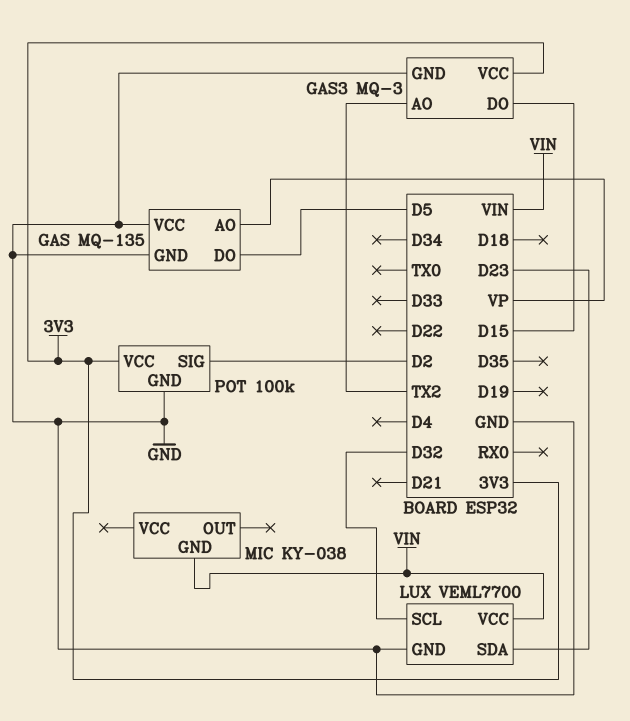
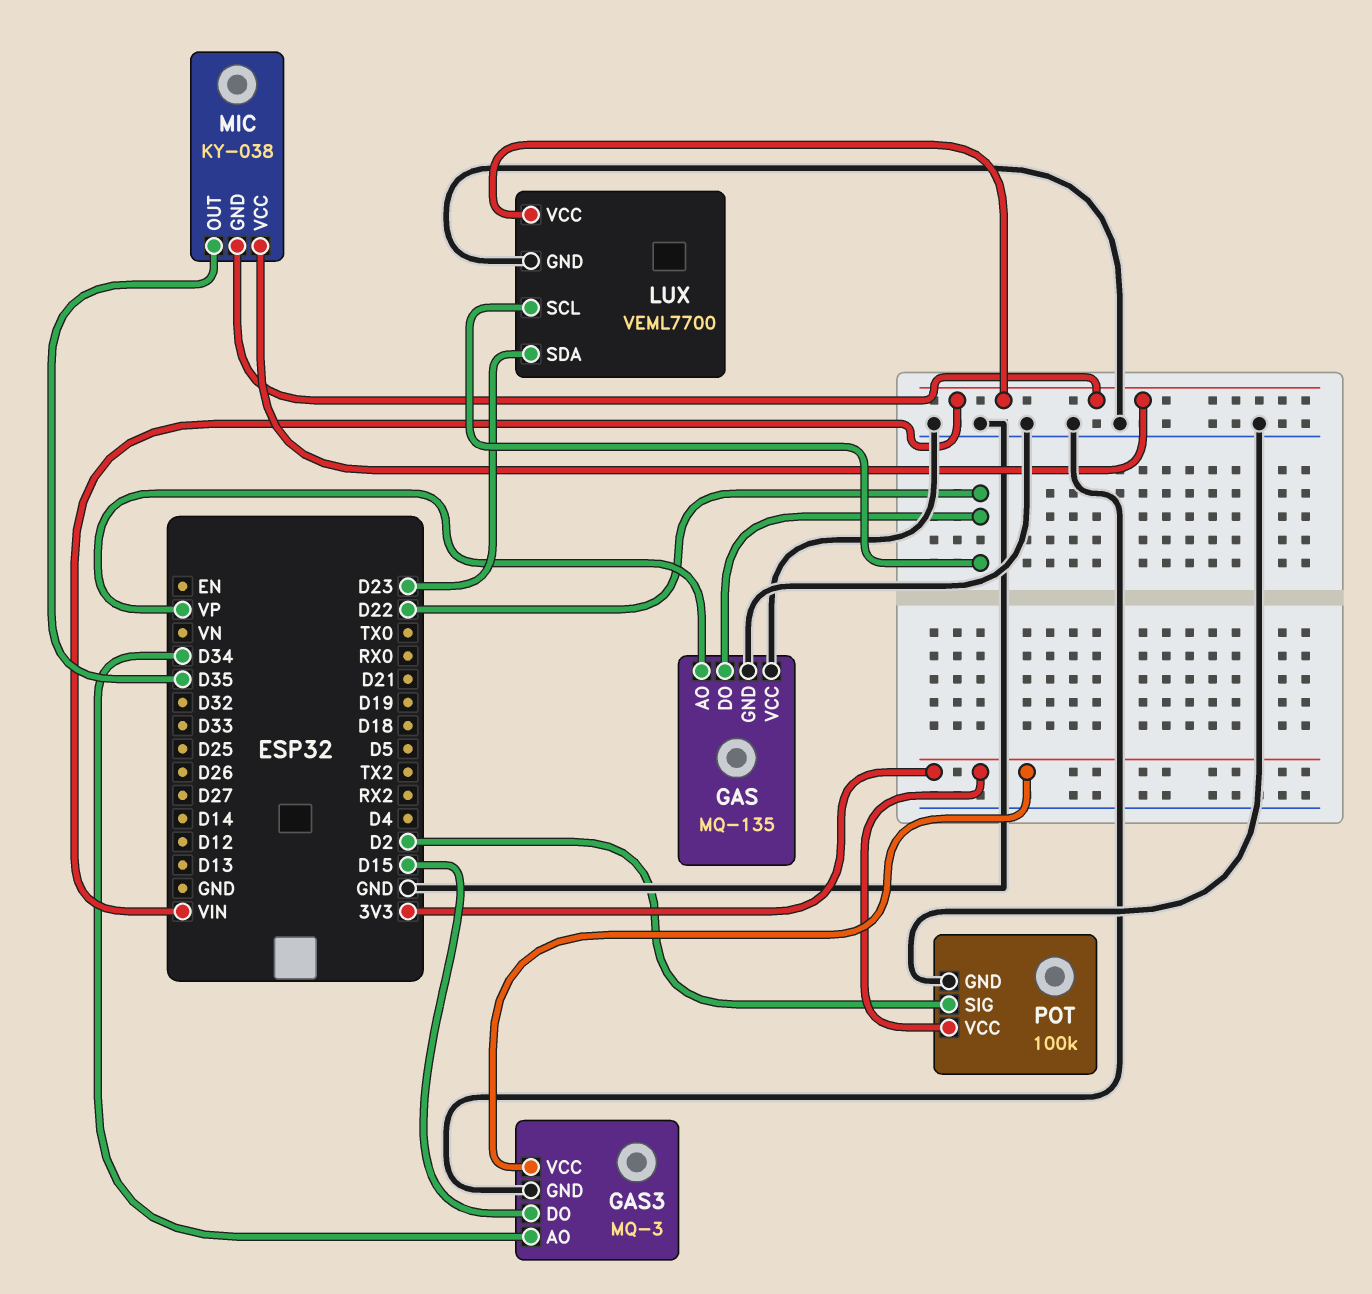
GAS pin DO: D5 -> D22
GAS3 pin AO: TX2 -> D34
LUX pin SCL: D32 -> D22
MIC pin OUT: none -> D35
MIC pin VCC: none -> VIN

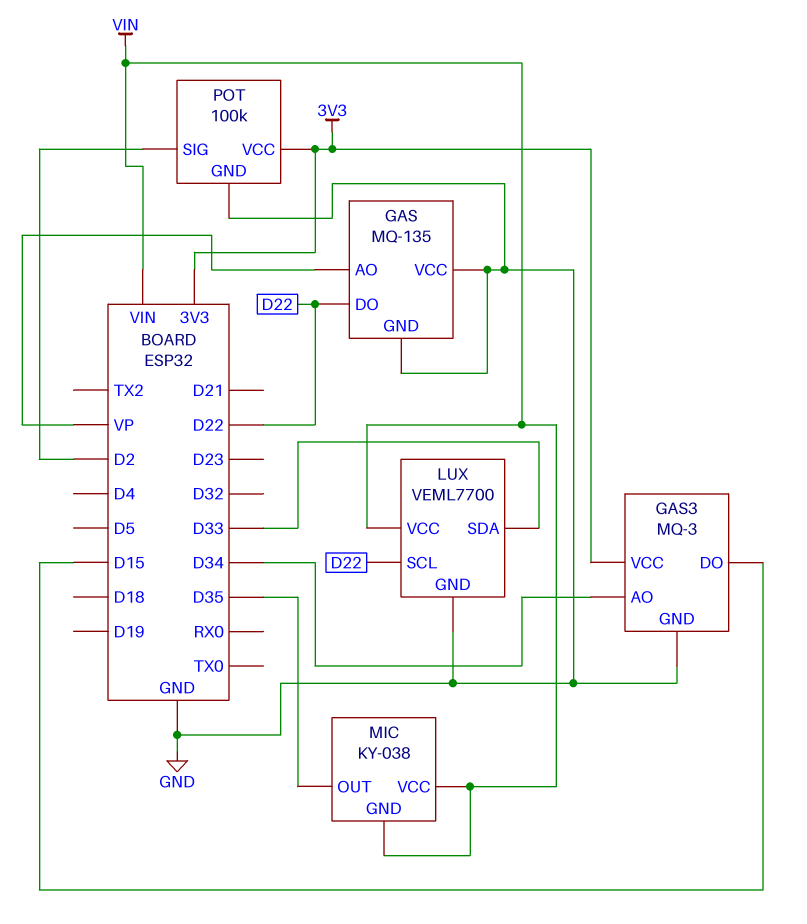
LUX pin SDA: D23 -> D33

